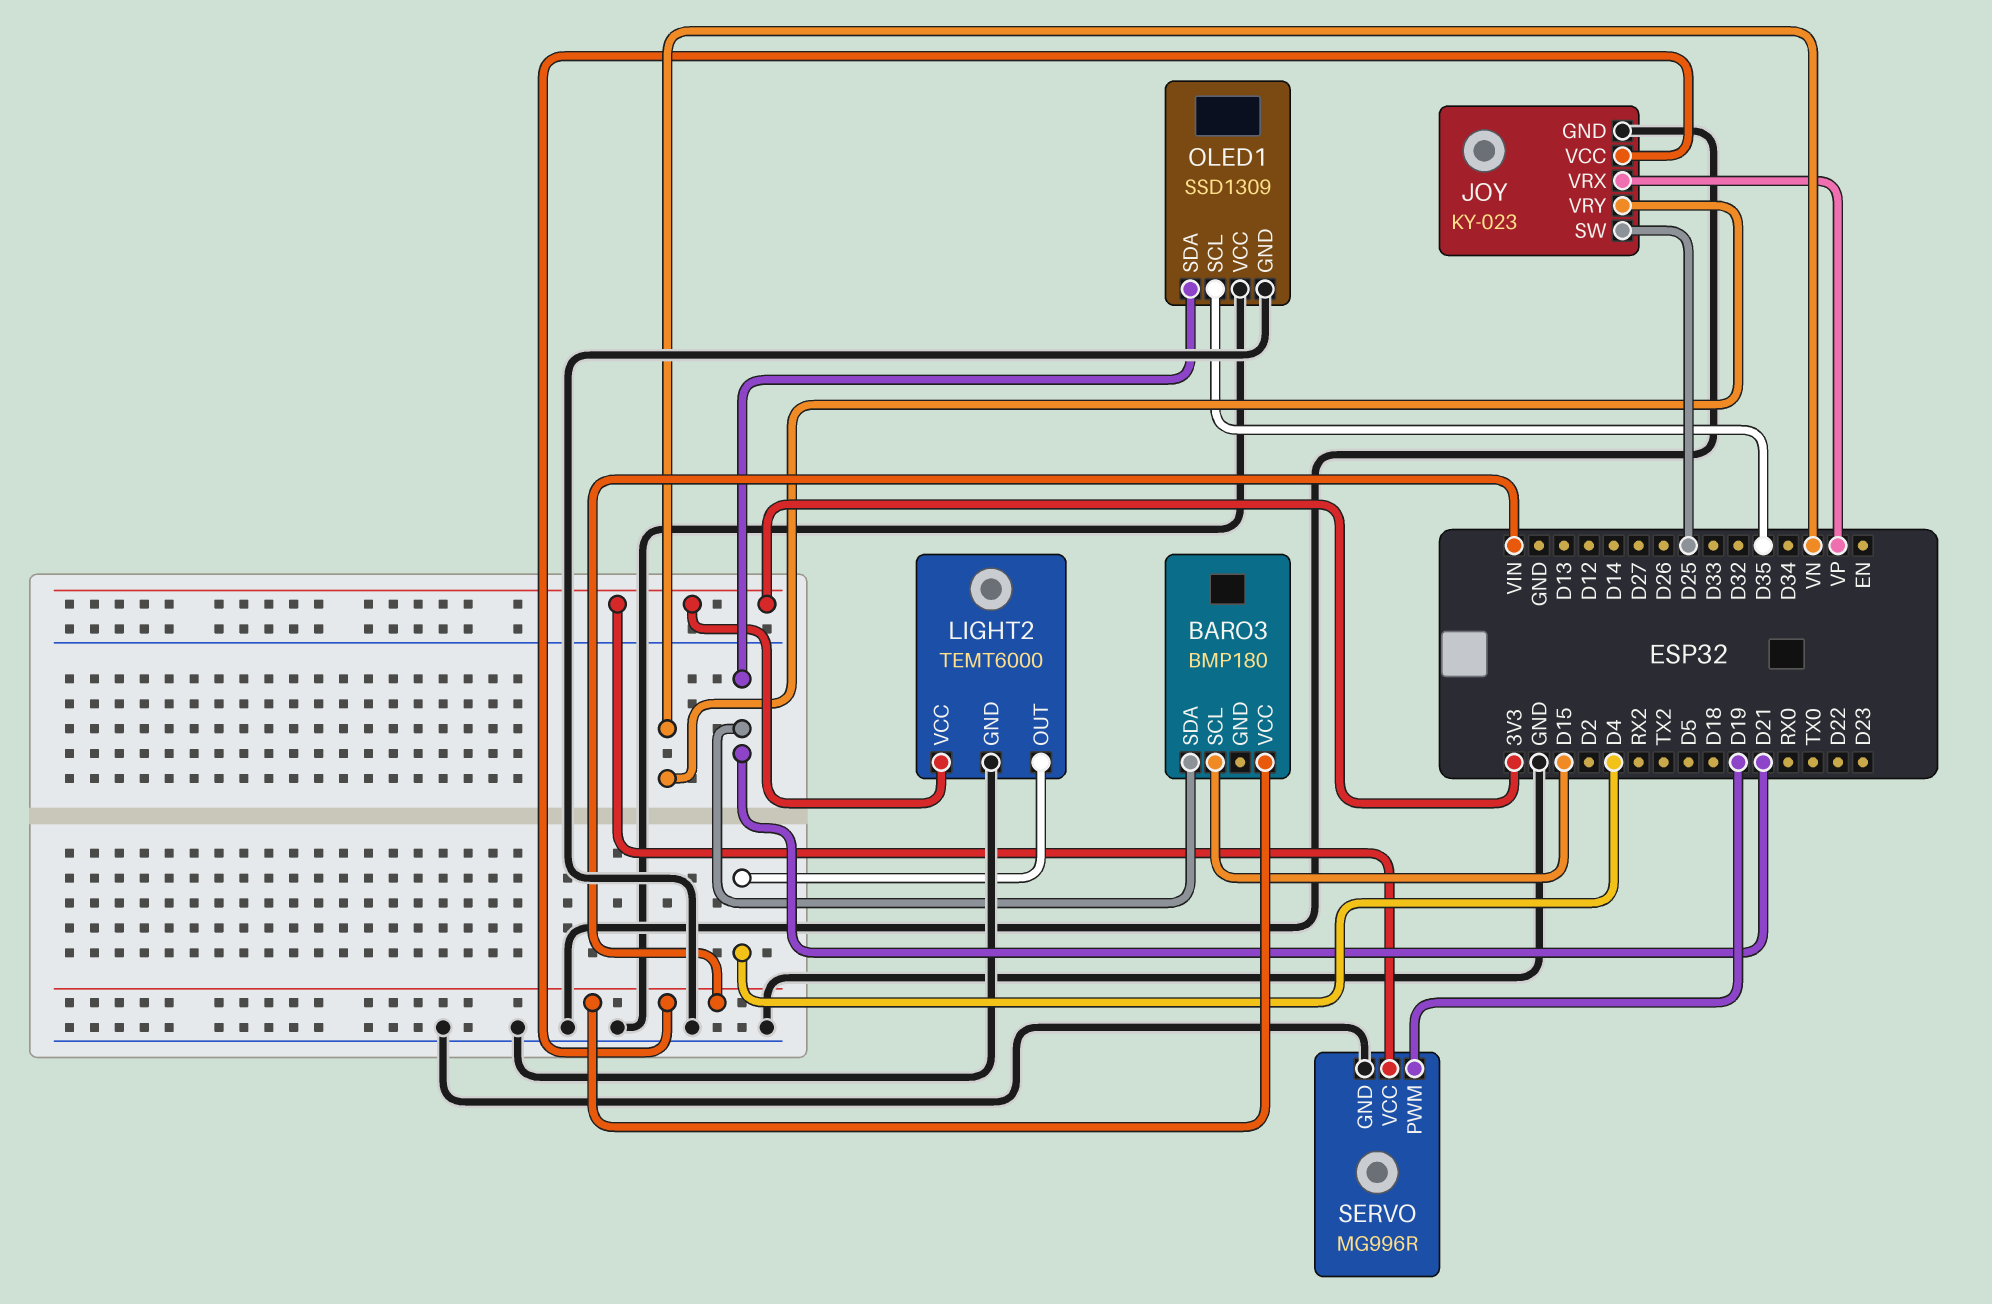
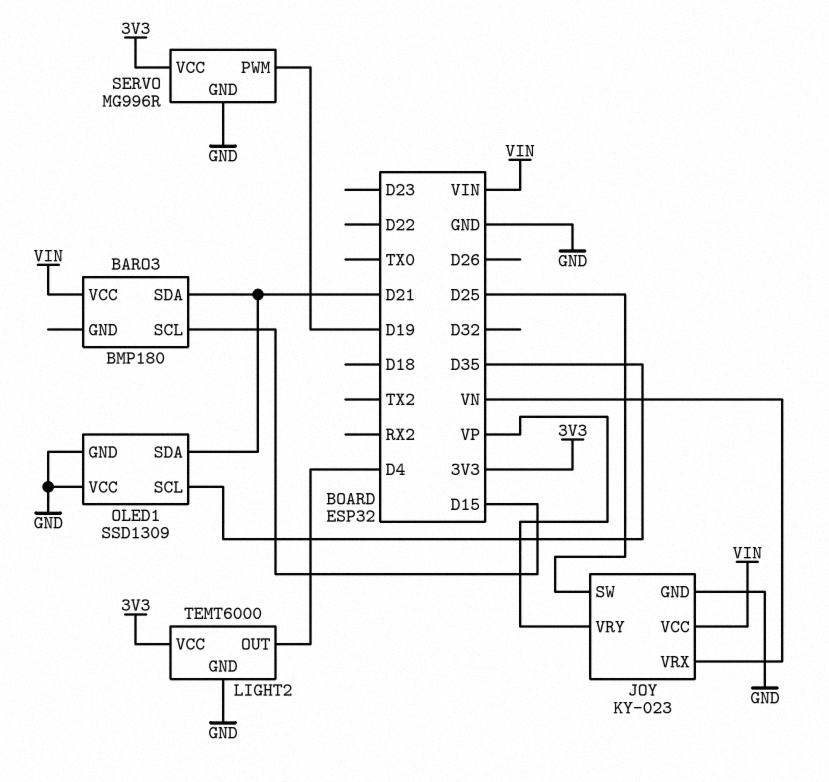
JOY pin VRX: VP -> VN
JOY pin VRY: VN -> VP

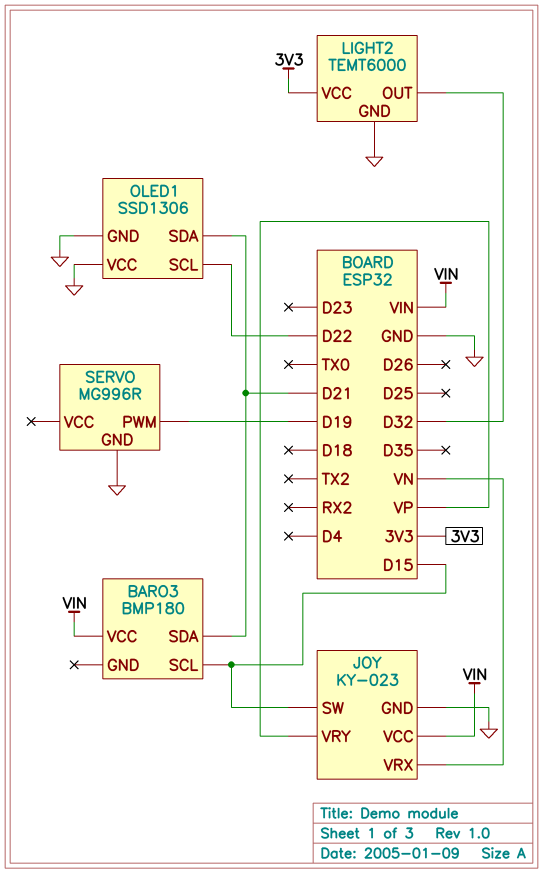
JOY pin SW: D25 -> D15
LIGHT2 pin OUT: D4 -> D32
OLED1: SSD1309 -> SSD1306
OLED1 pin SCL: D35 -> D22
SERVO pin VCC: 3V3 -> none

